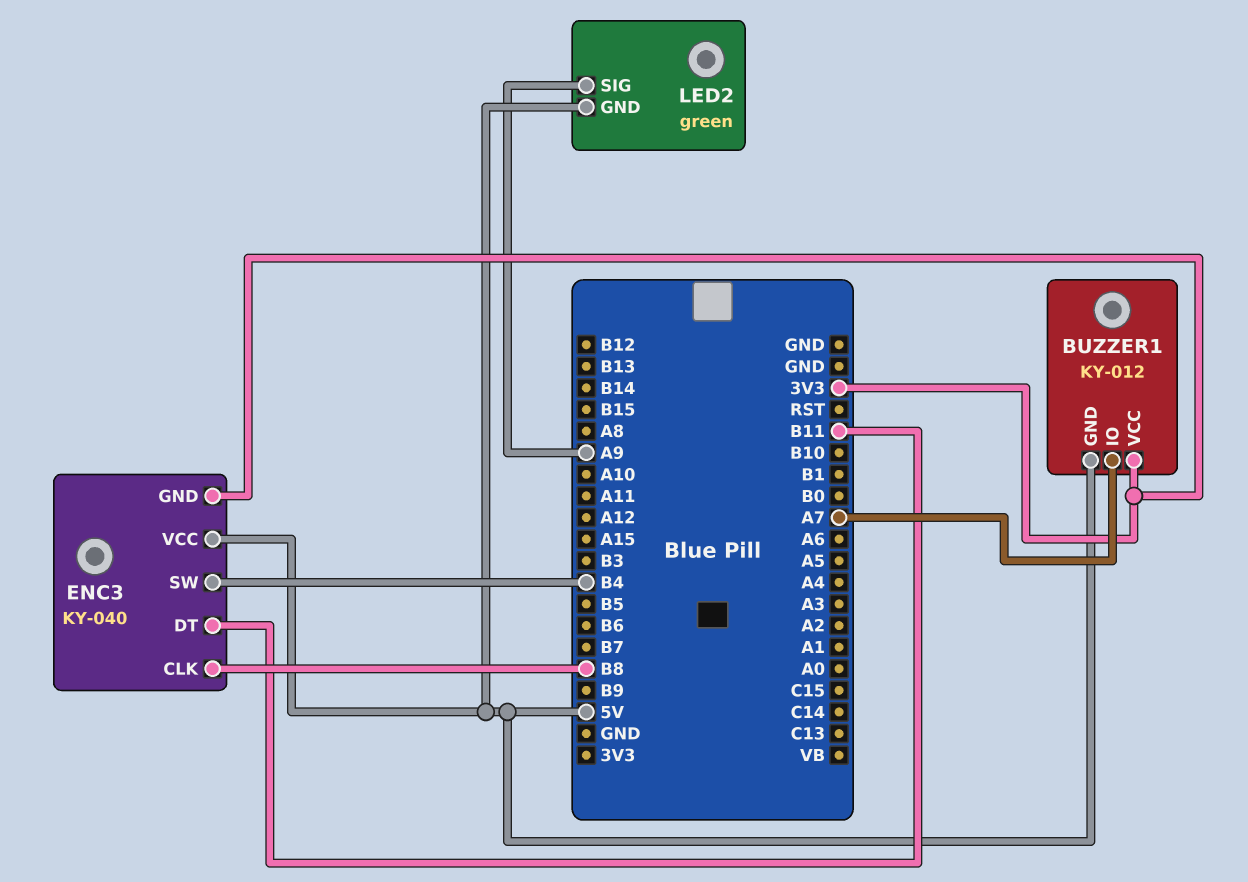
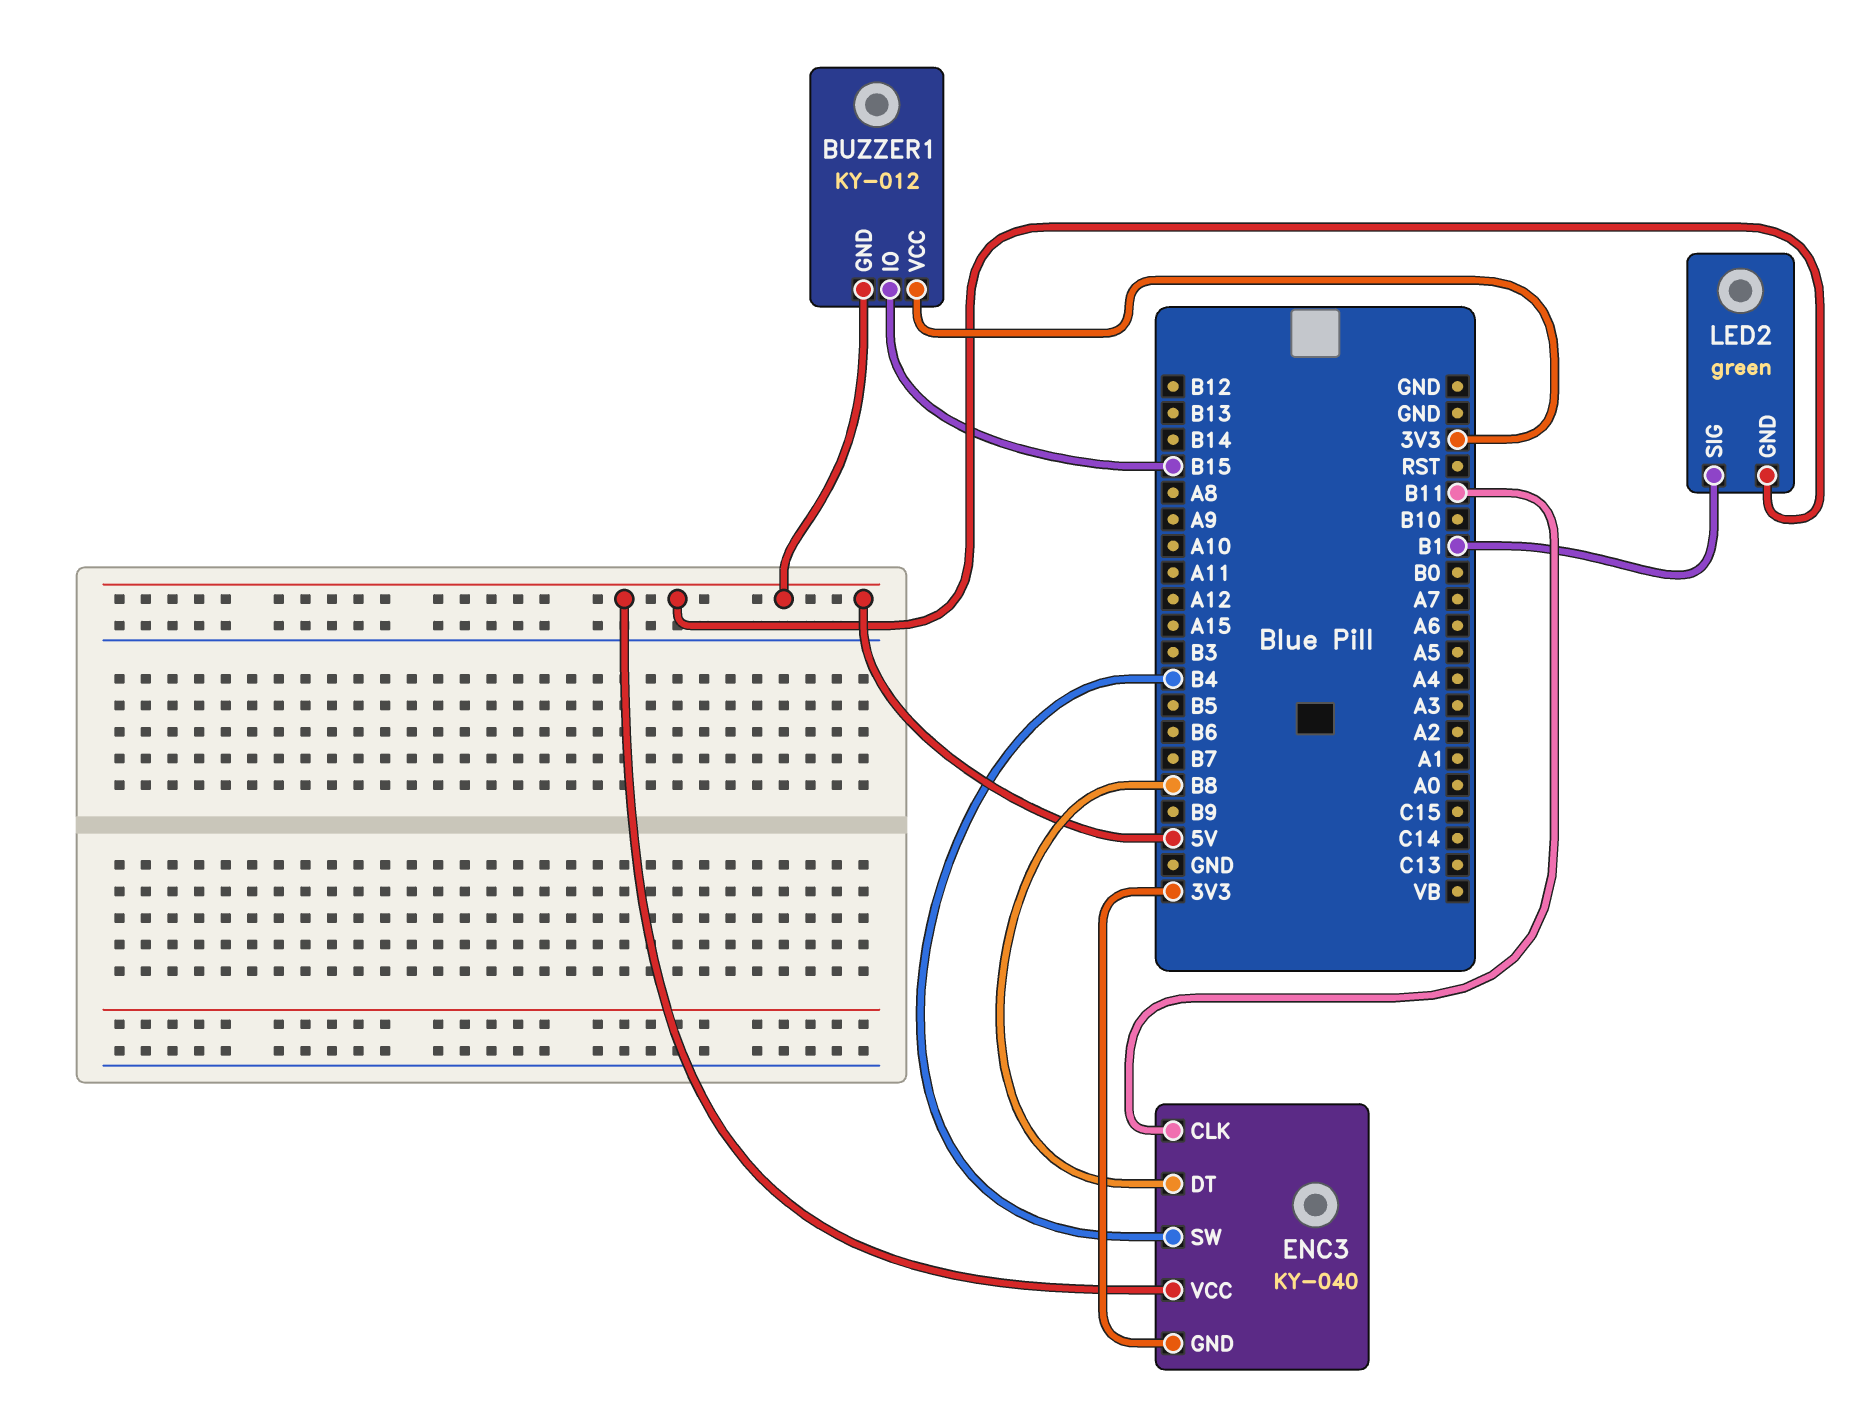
BUZZER1 pin IO: A7 -> B15
ENC3 pin CLK: B8 -> B11
ENC3 pin DT: B11 -> B8
LED2 pin SIG: A9 -> B1

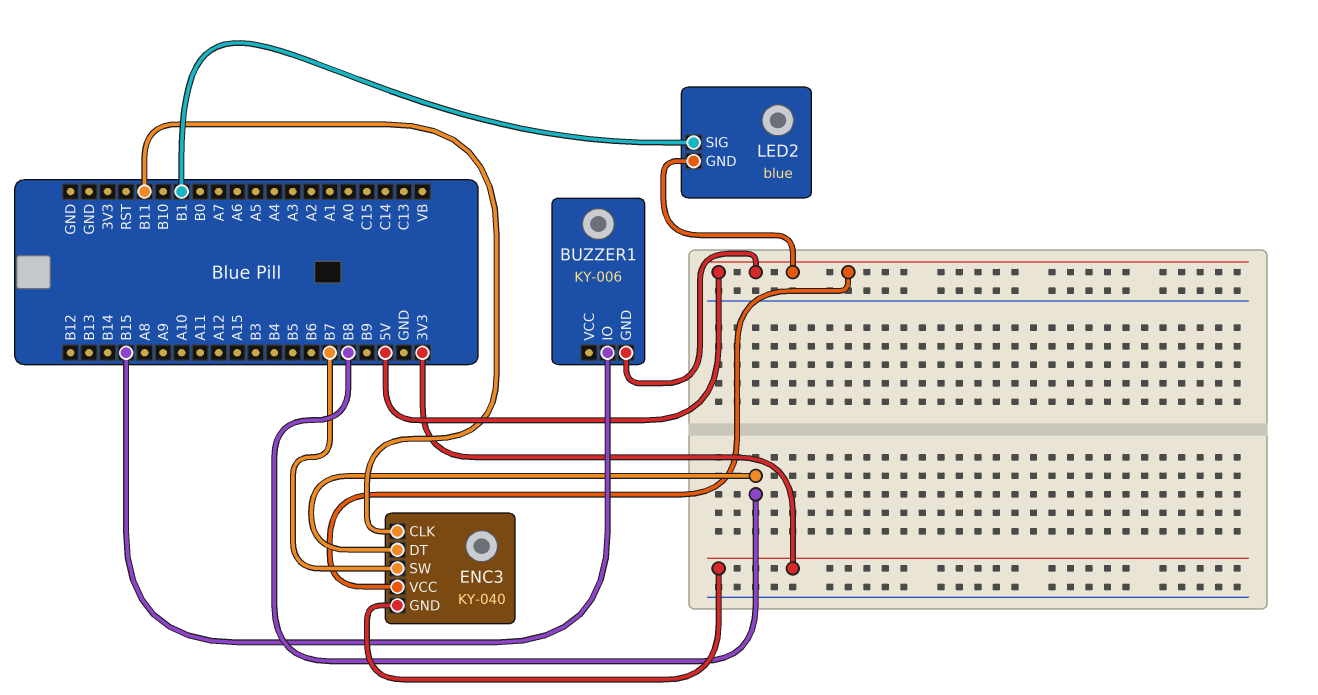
BUZZER1: KY-012 -> KY-006
BUZZER1 pin VCC: 3V3 -> none
ENC3 pin SW: B4 -> B7
LED2: green -> blue

